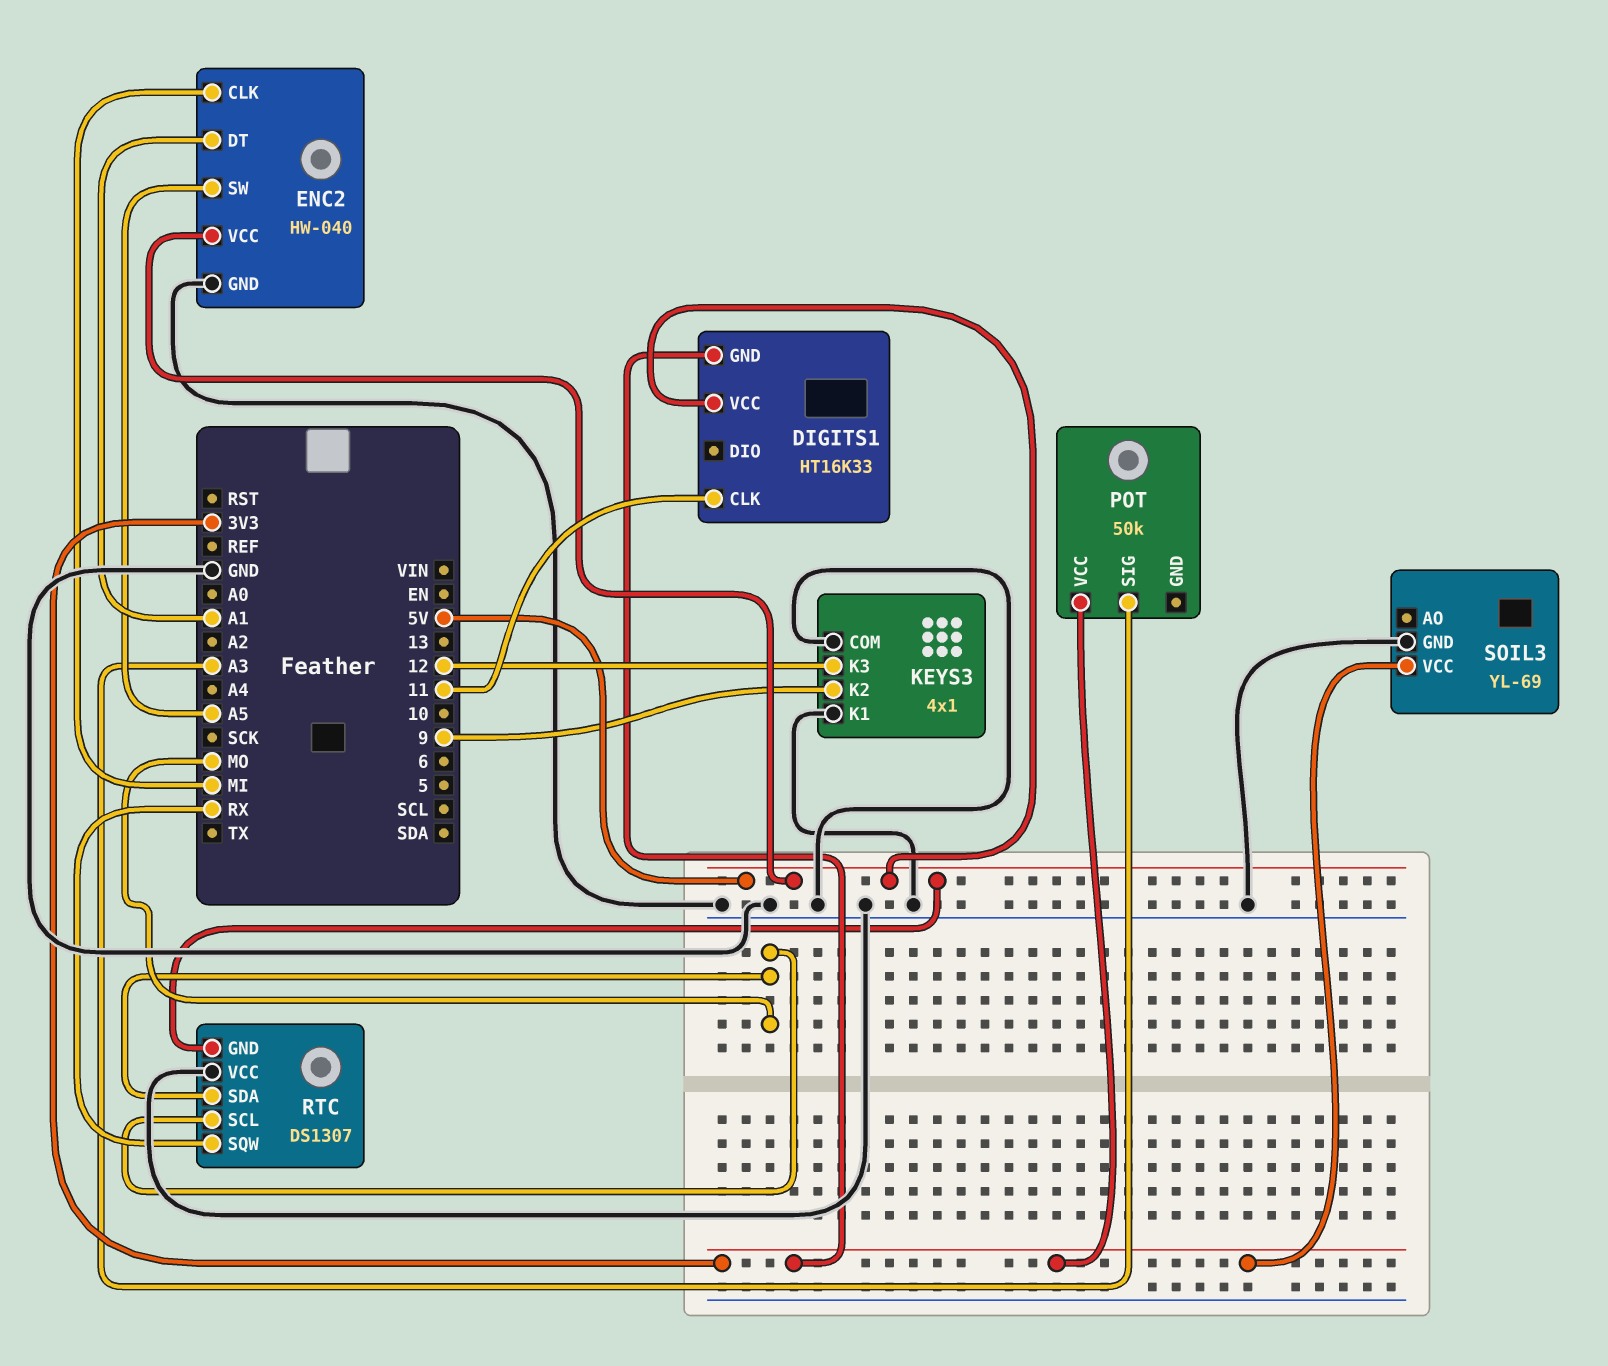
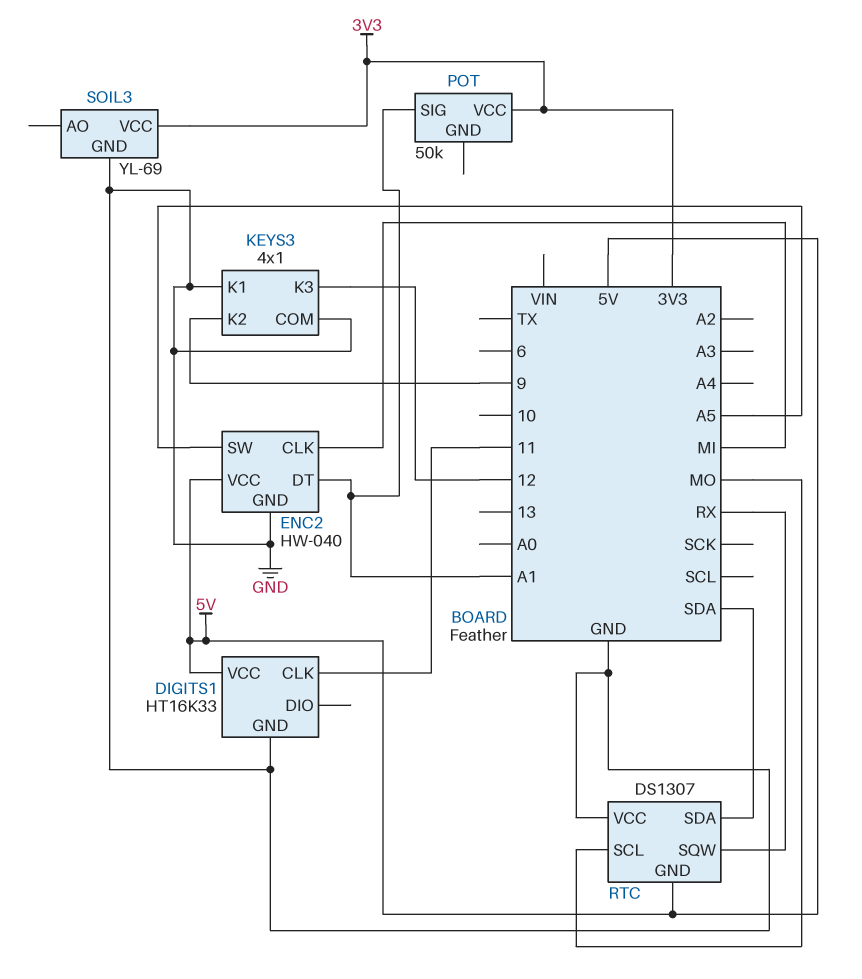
DIGITS1 pin GND: 3V3 -> GND
POT pin SIG: A3 -> A1
RTC pin SDA: MO -> SDA

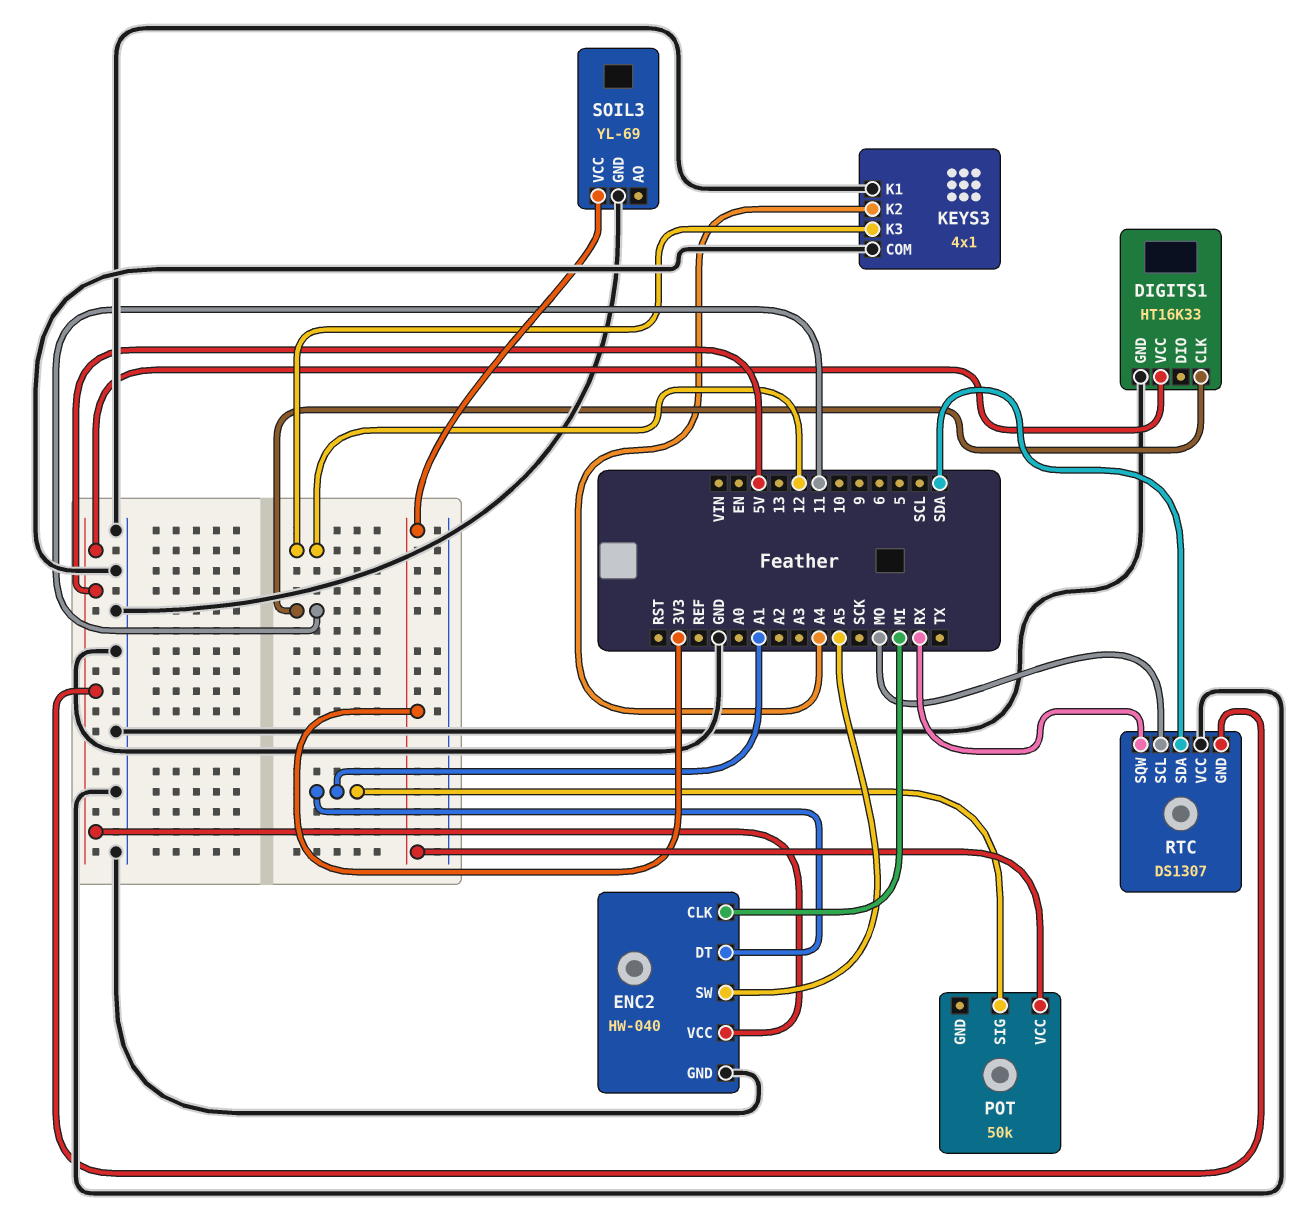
KEYS3 pin K2: 9 -> A4

